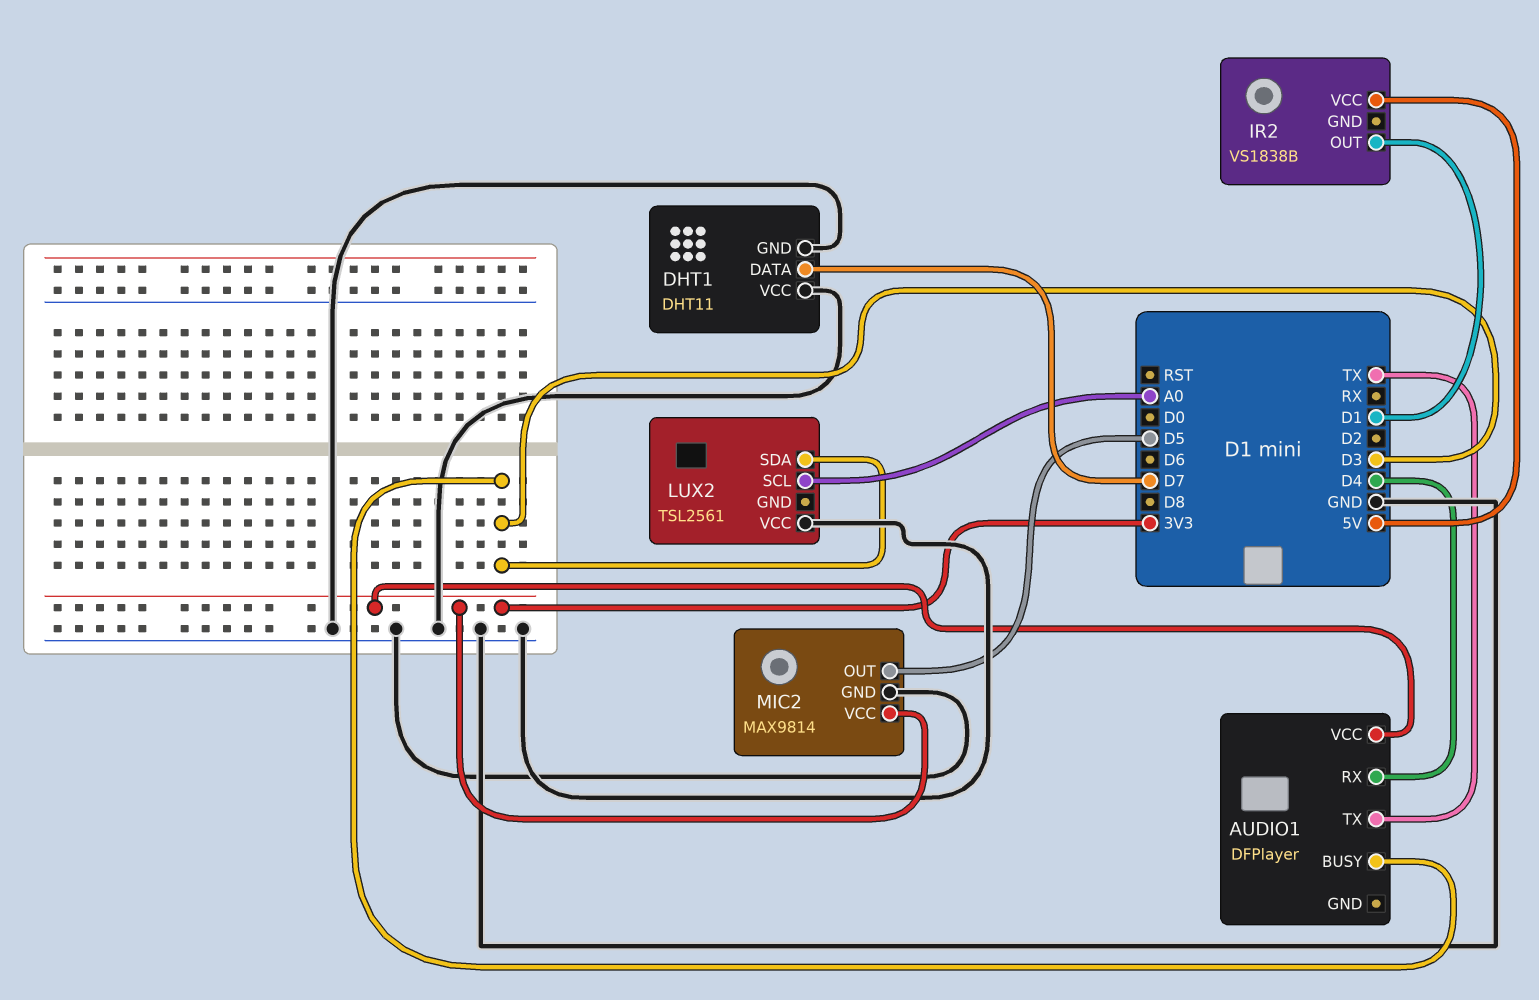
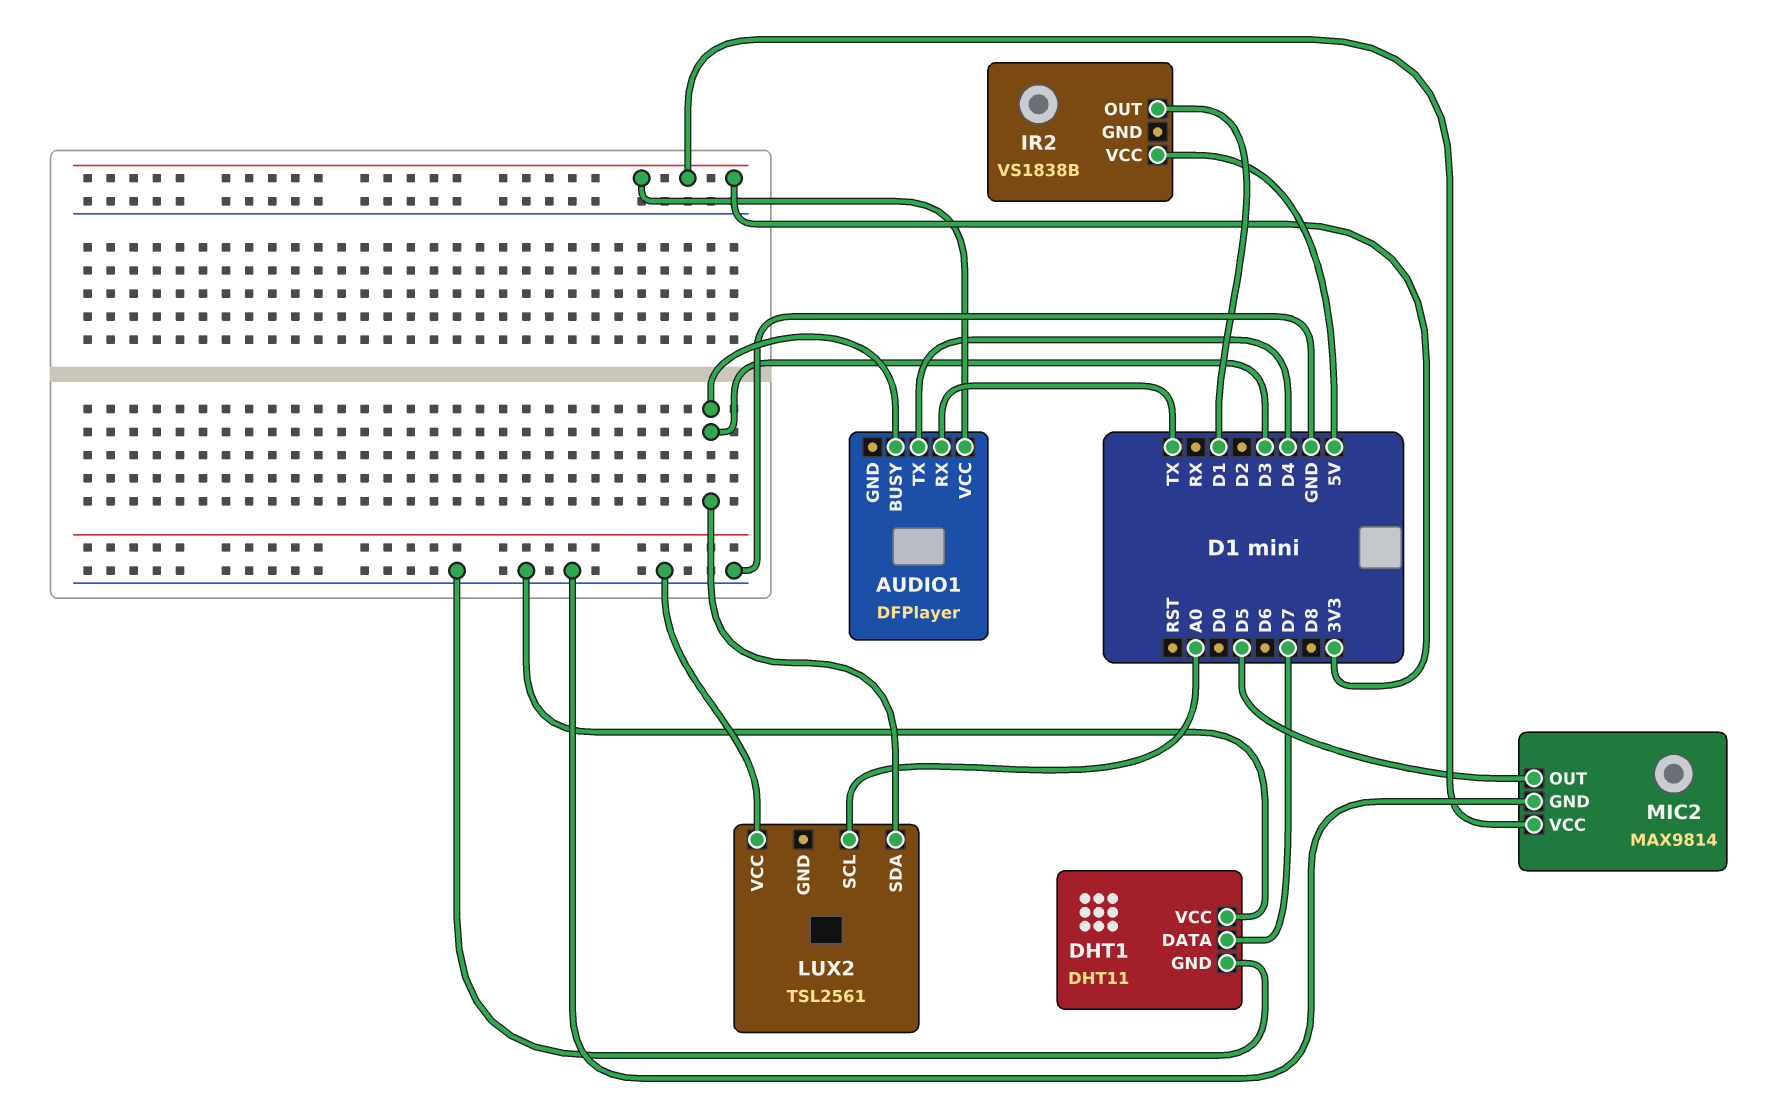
AUDIO1 pin RX: D4 -> TX
AUDIO1 pin TX: TX -> D4

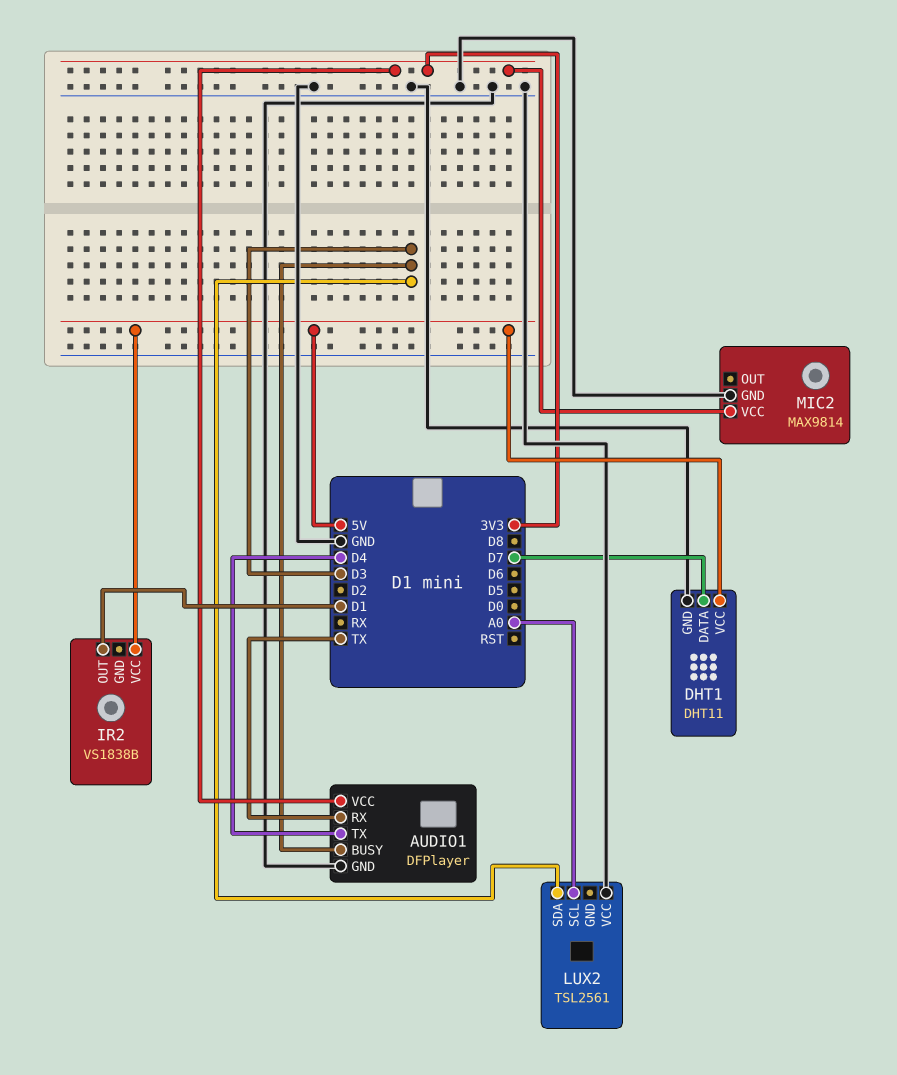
AUDIO1 pin GND: none -> GND
DHT1 pin VCC: GND -> 5V
MIC2 pin OUT: D5 -> none

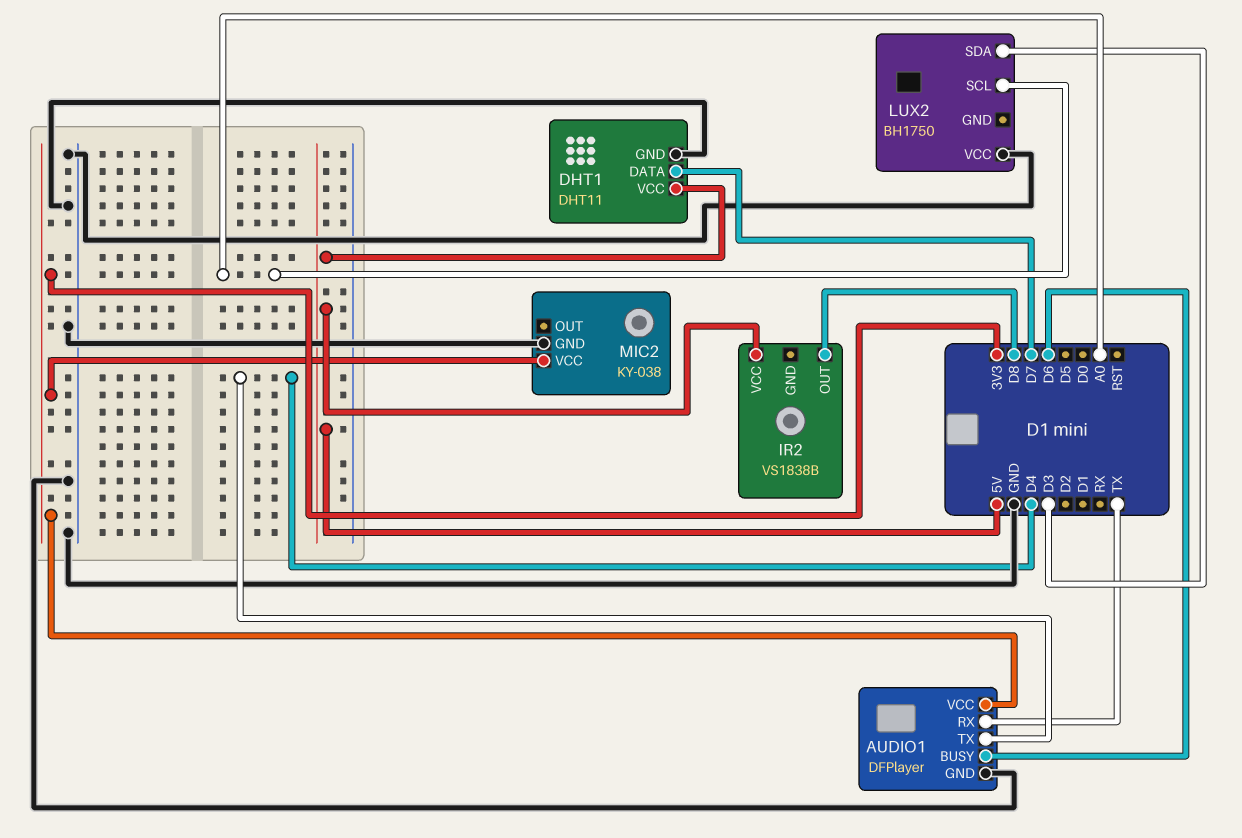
AUDIO1 pin BUSY: D3 -> D6
IR2 pin OUT: D1 -> D8
LUX2: TSL2561 -> BH1750
MIC2: MAX9814 -> KY-038

